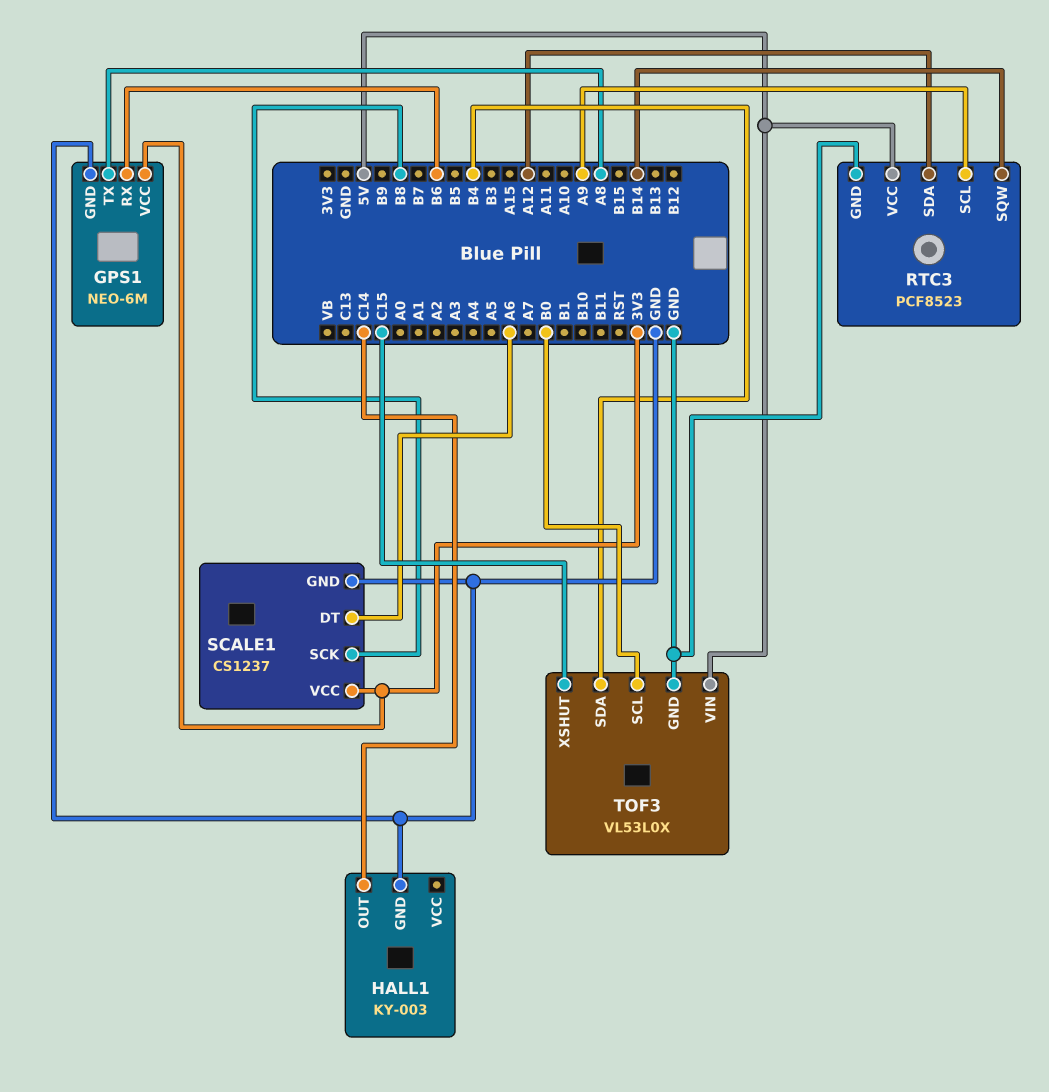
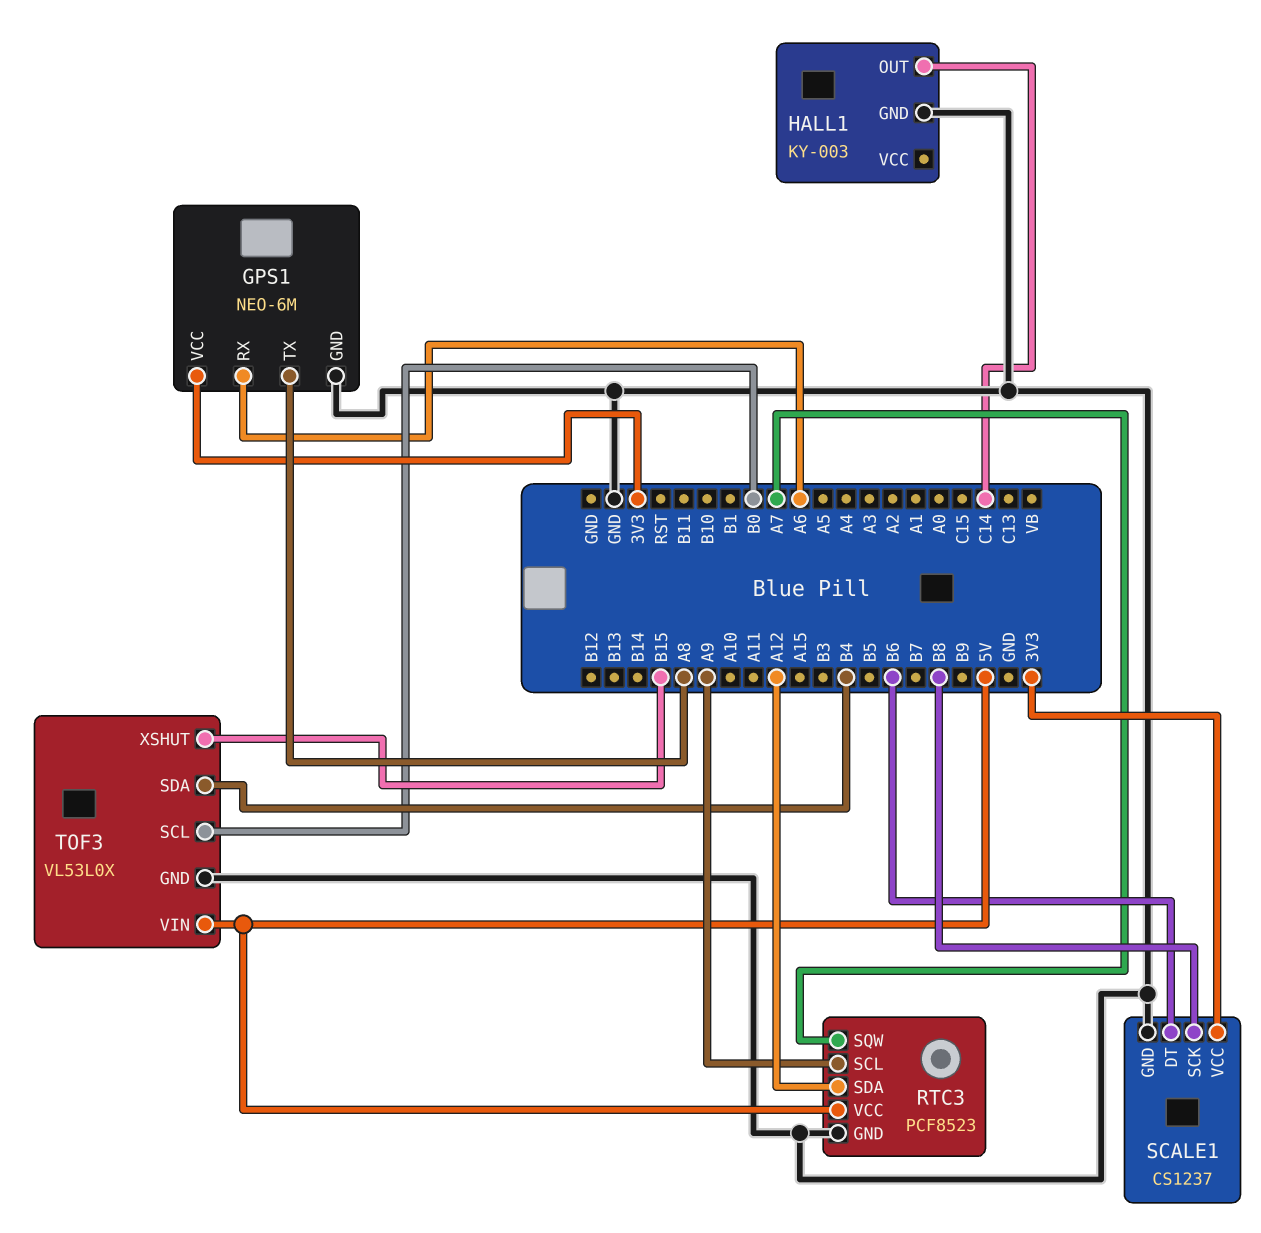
GPS1 pin RX: B6 -> A6
RTC3 pin SQW: B14 -> A7
SCALE1 pin DT: A6 -> B6
TOF3 pin XSHUT: C15 -> B15

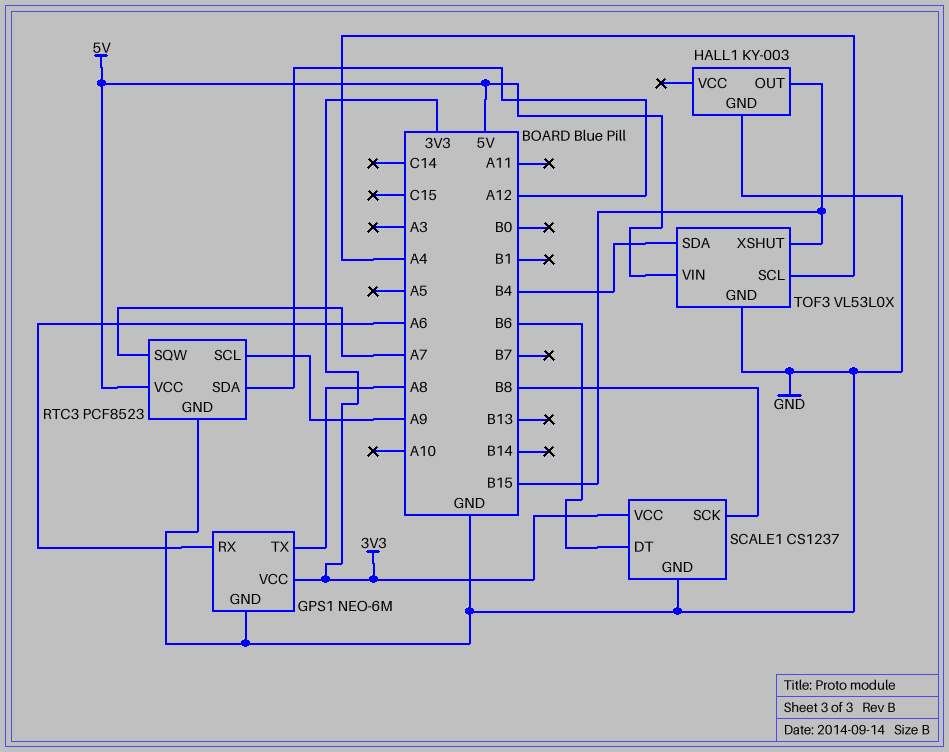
HALL1 pin OUT: C14 -> B15
TOF3 pin SCL: B0 -> A4

